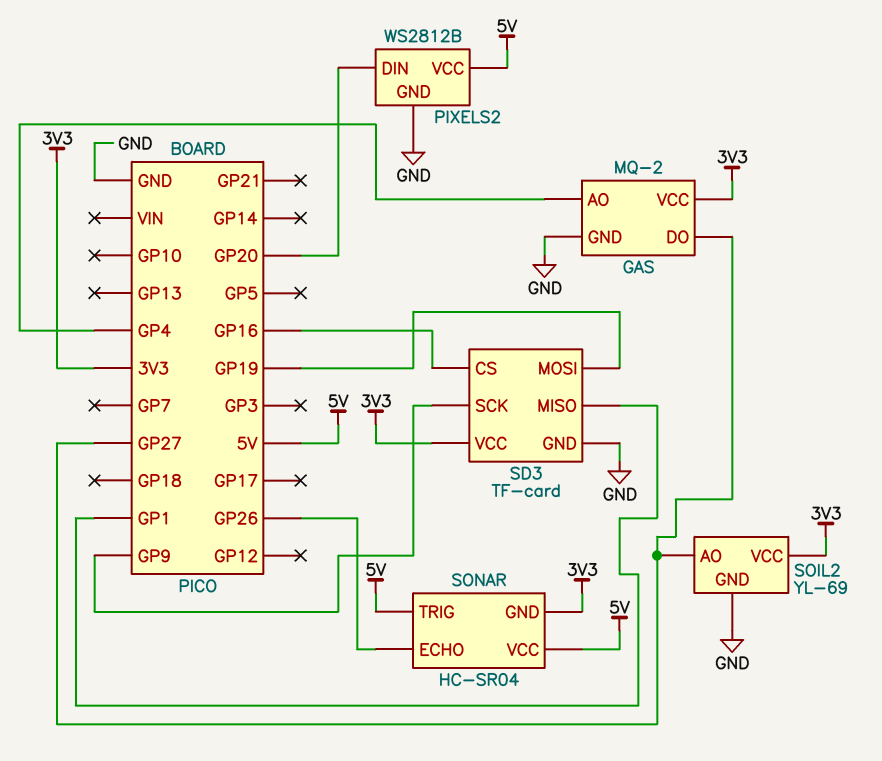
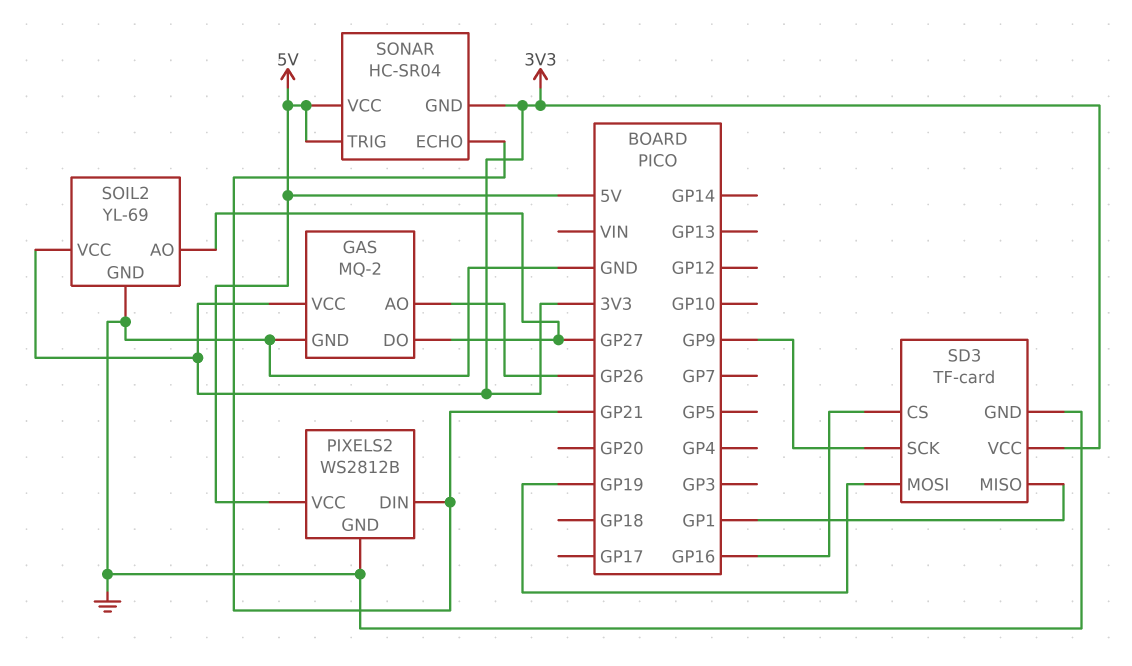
GAS pin AO: GP4 -> GP26
PIXELS2 pin DIN: GP20 -> GP21
SONAR pin ECHO: GP26 -> GP21

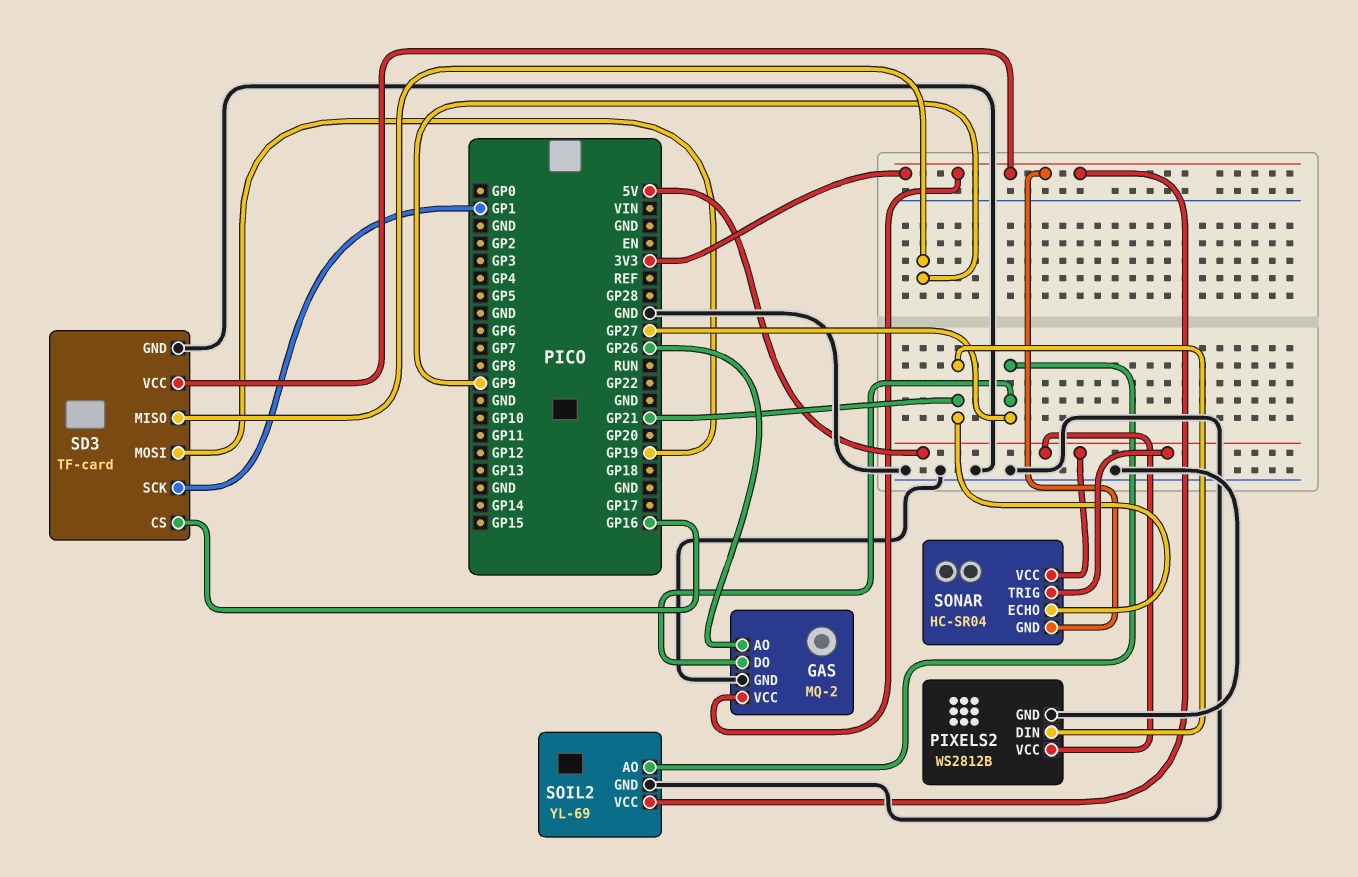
SD3 pin MISO: GP1 -> GP9
SD3 pin SCK: GP9 -> GP1

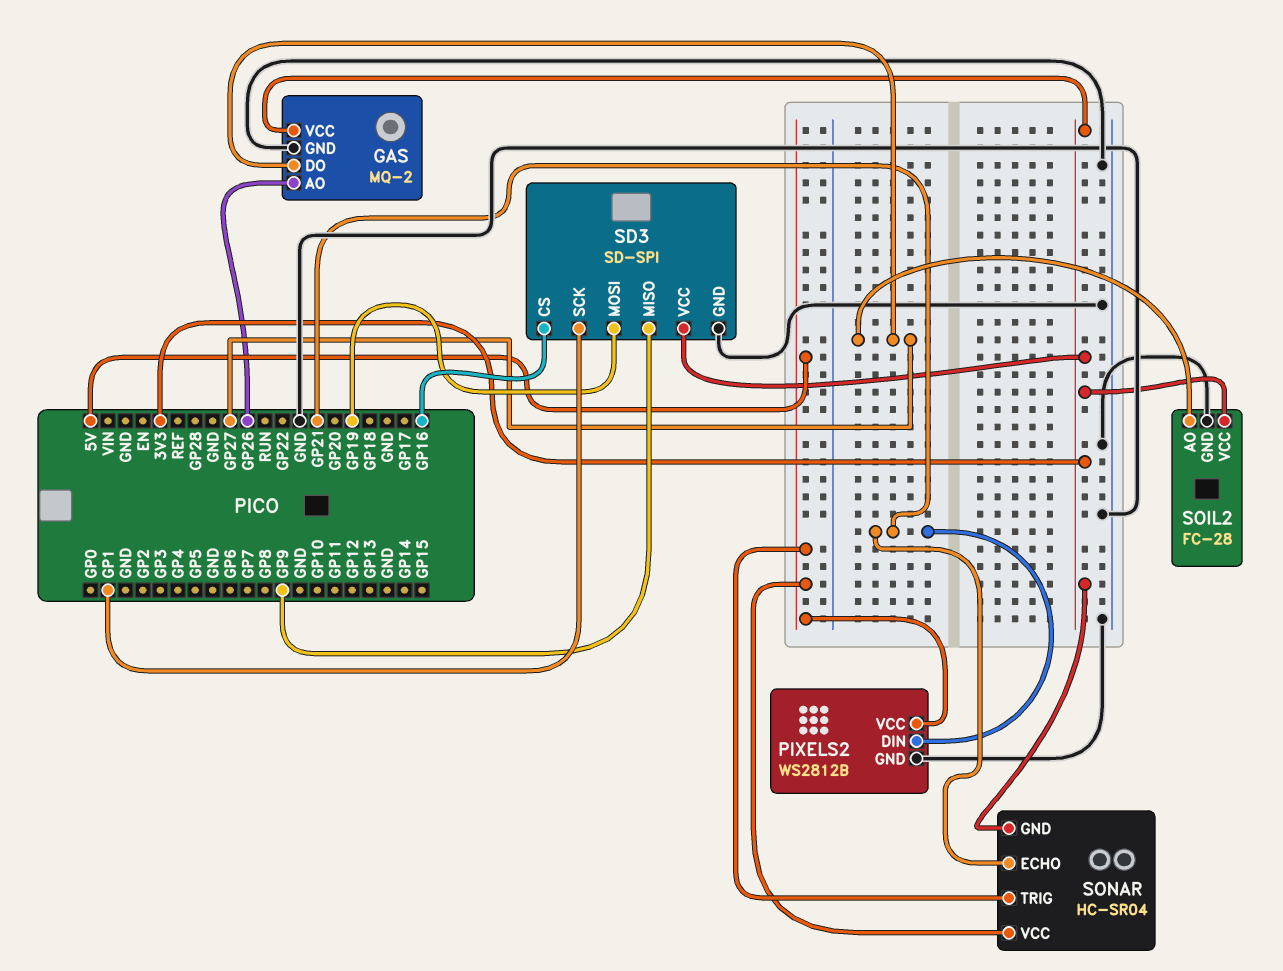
SD3: TF-card -> SD-SPI
SOIL2: YL-69 -> FC-28

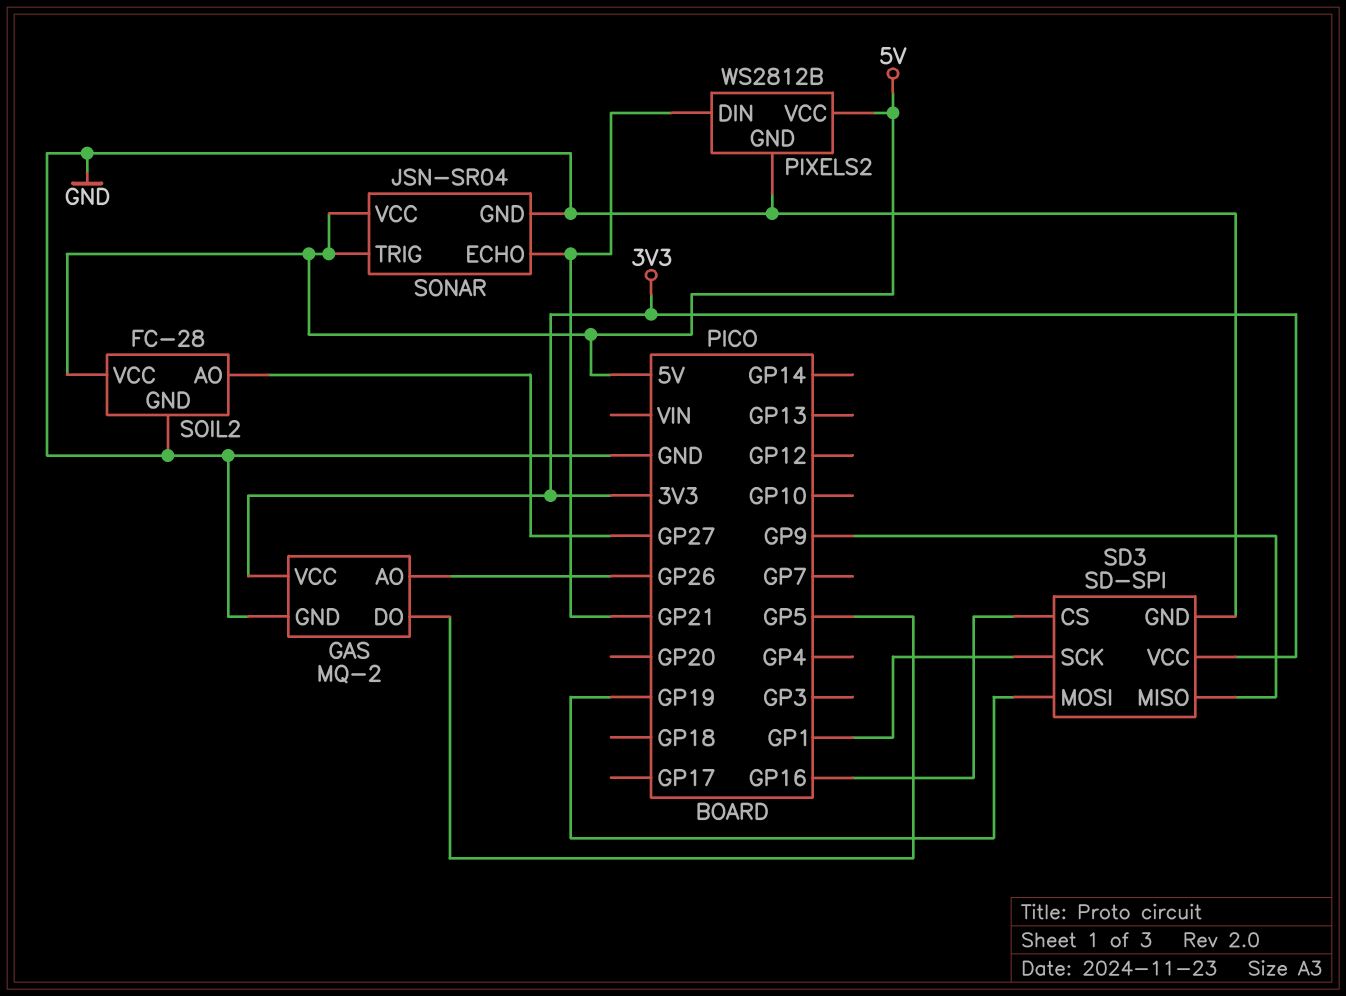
GAS pin DO: GP27 -> GP5
SOIL2 pin VCC: 3V3 -> 5V
SONAR: HC-SR04 -> JSN-SR04
SONAR pin GND: 3V3 -> GND

